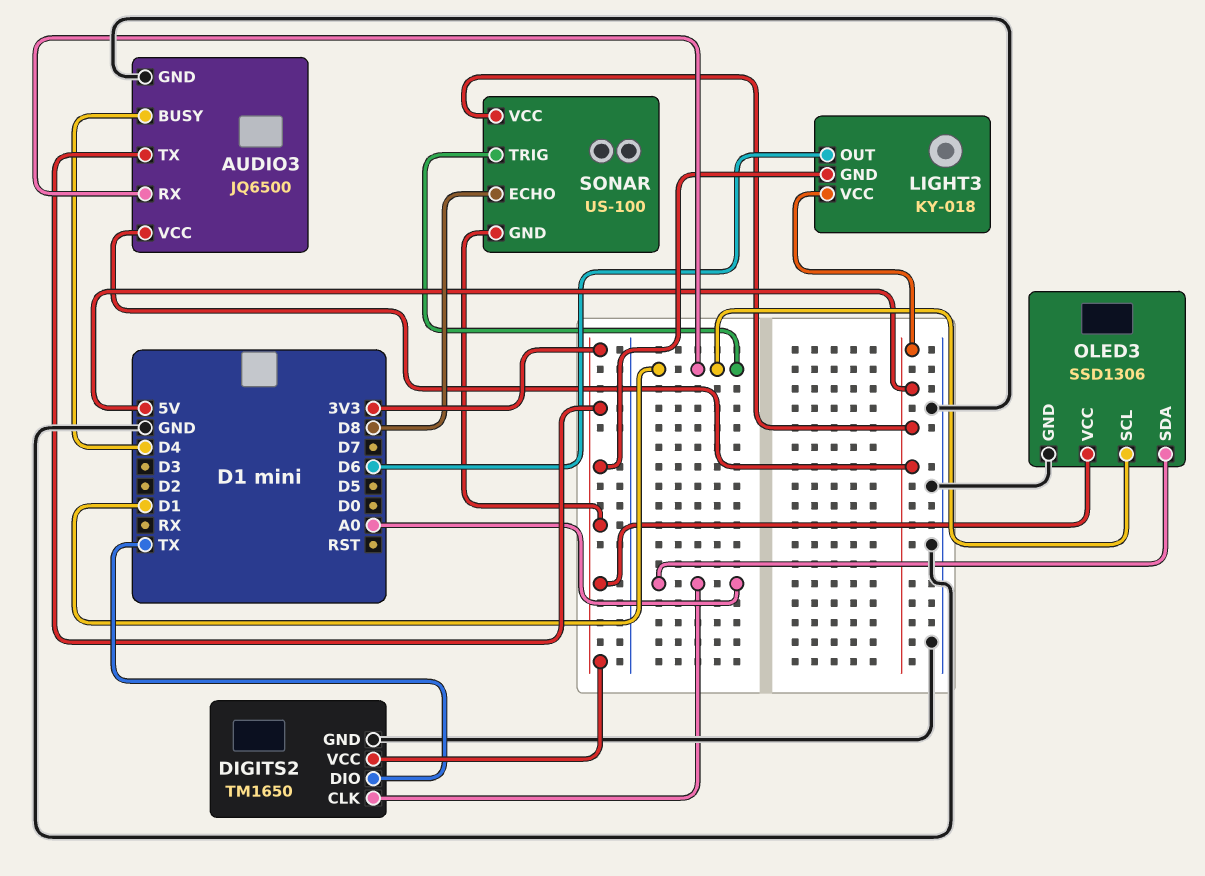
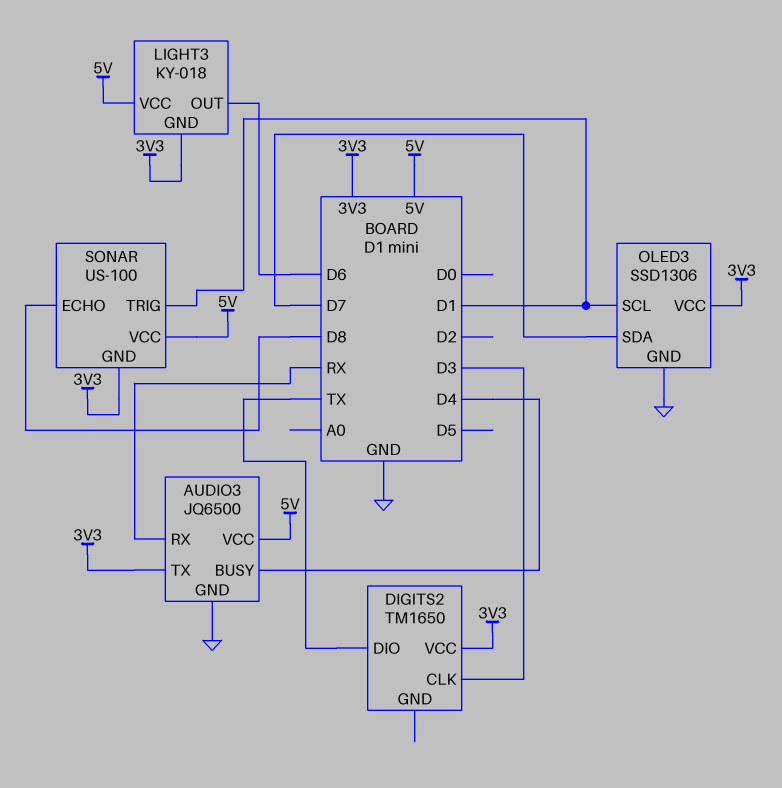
AUDIO3 pin RX: D1 -> RX
DIGITS2 pin CLK: A0 -> D3
DIGITS2 pin GND: GND -> none
OLED3 pin SDA: A0 -> D7

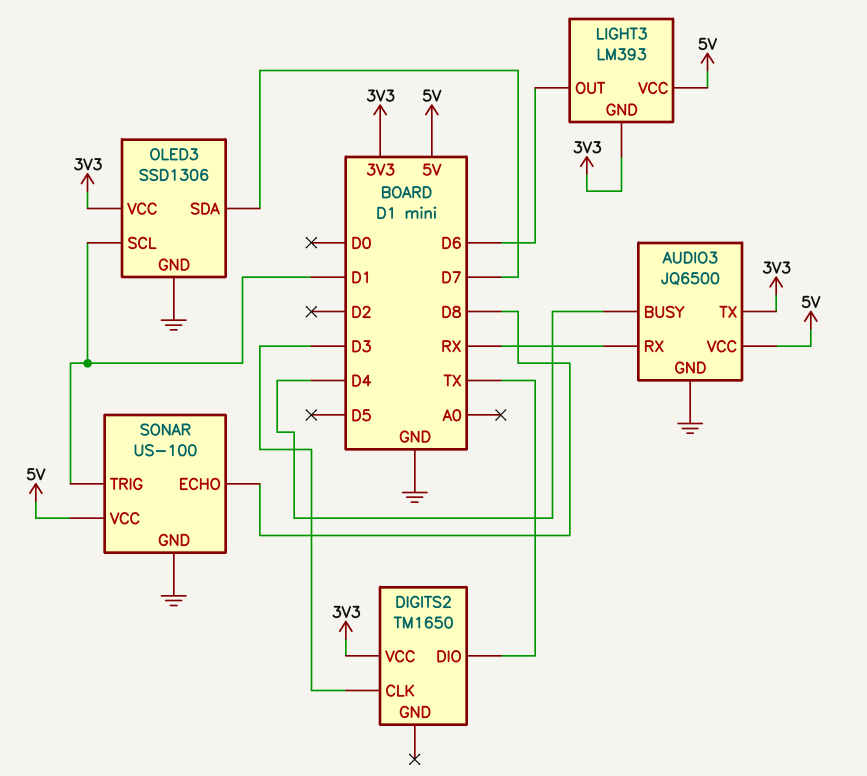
LIGHT3: KY-018 -> LM393
SONAR pin GND: 3V3 -> GND

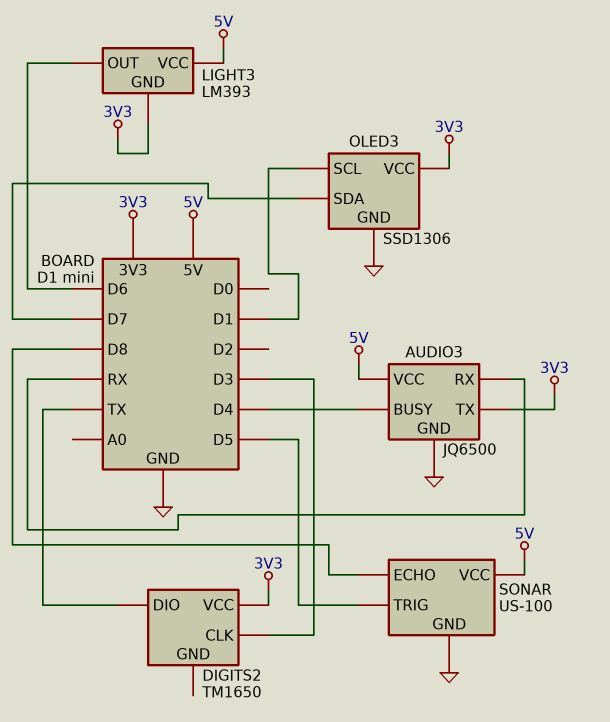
SONAR pin TRIG: D1 -> D5

